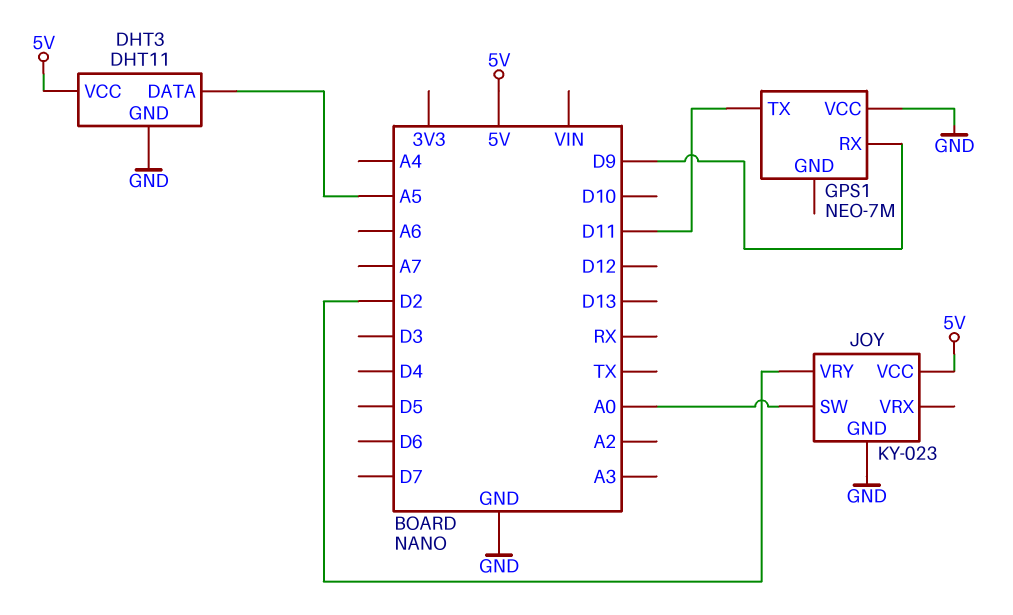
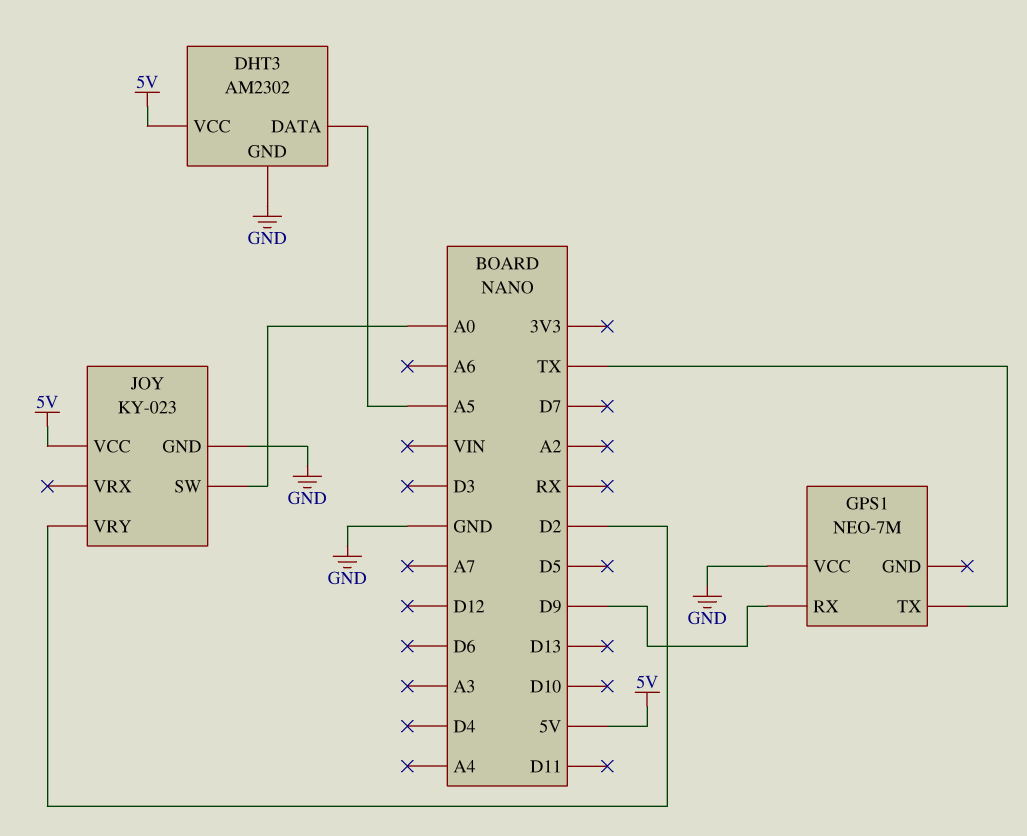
DHT3: DHT11 -> AM2302
GPS1 pin TX: D11 -> TX

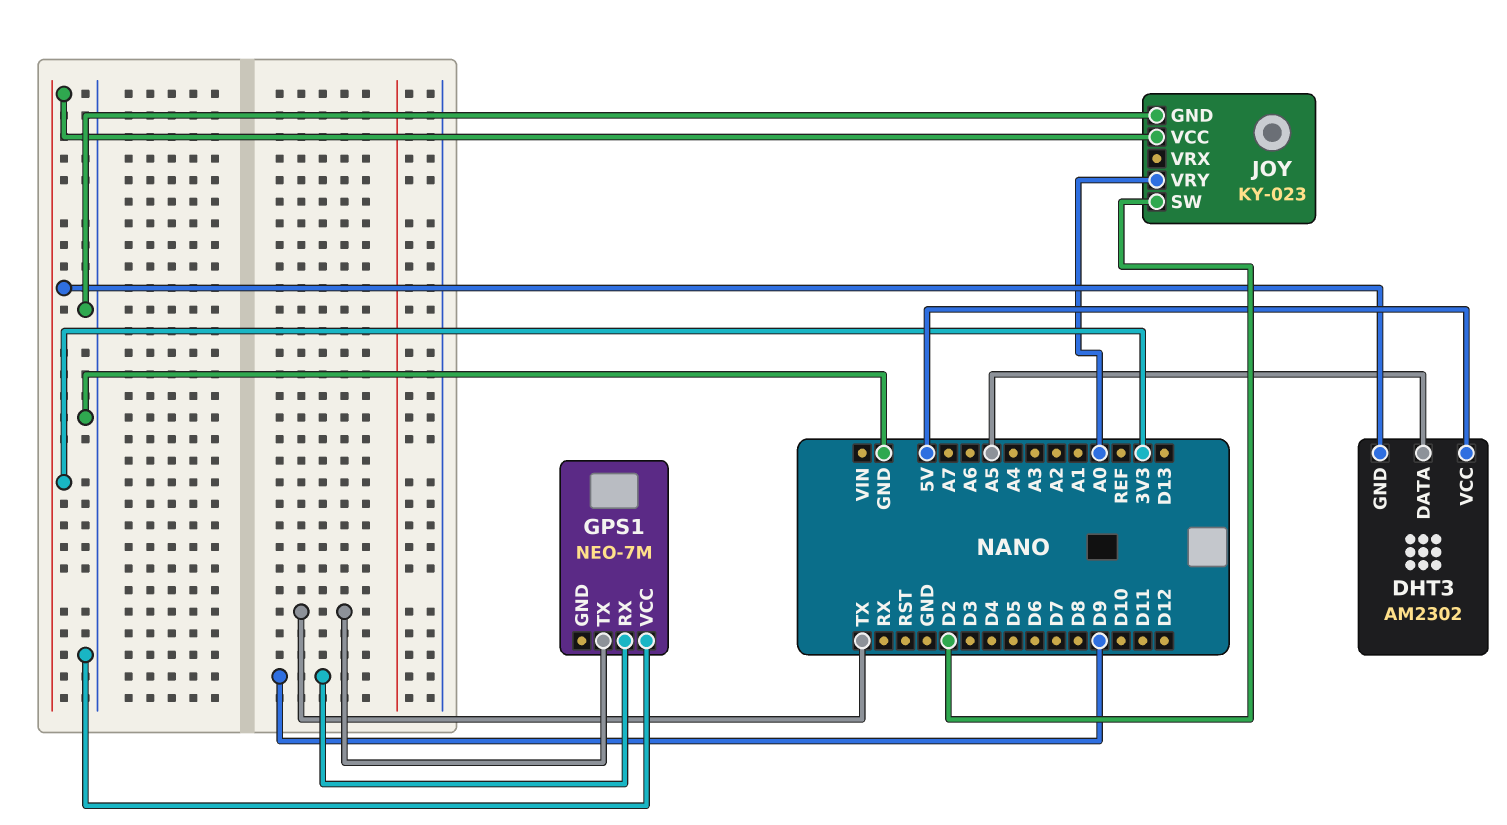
DHT3 pin GND: GND -> 3V3
JOY pin SW: A0 -> D2
JOY pin VCC: 5V -> 3V3
JOY pin VRY: D2 -> A0

